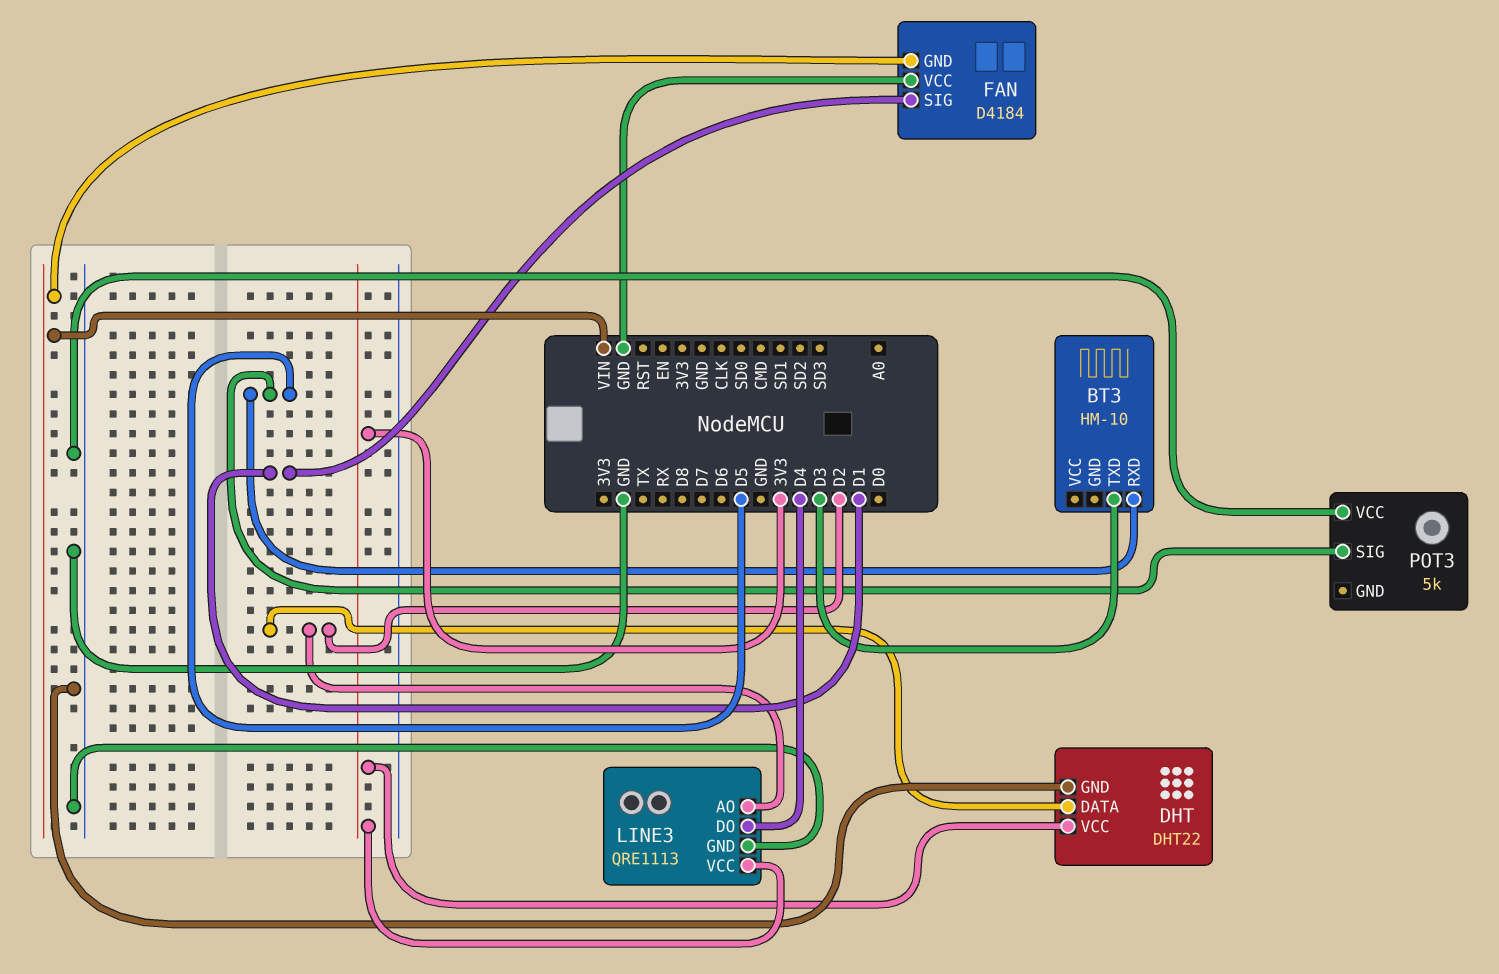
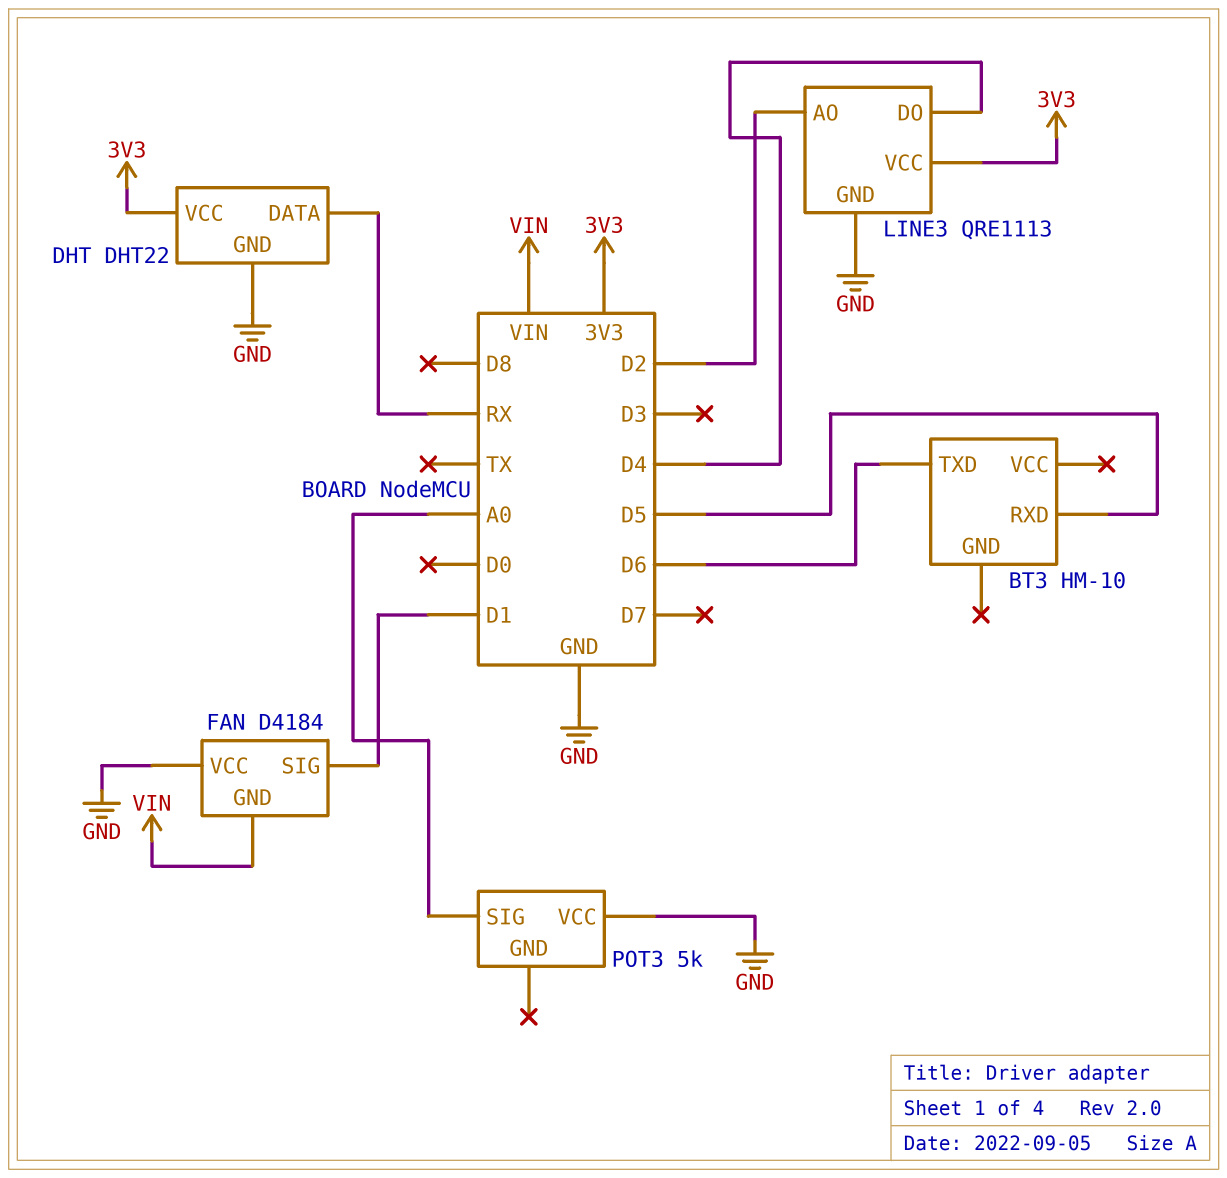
BT3 pin TXD: D3 -> D6
DHT pin DATA: D2 -> RX
POT3 pin SIG: D5 -> A0

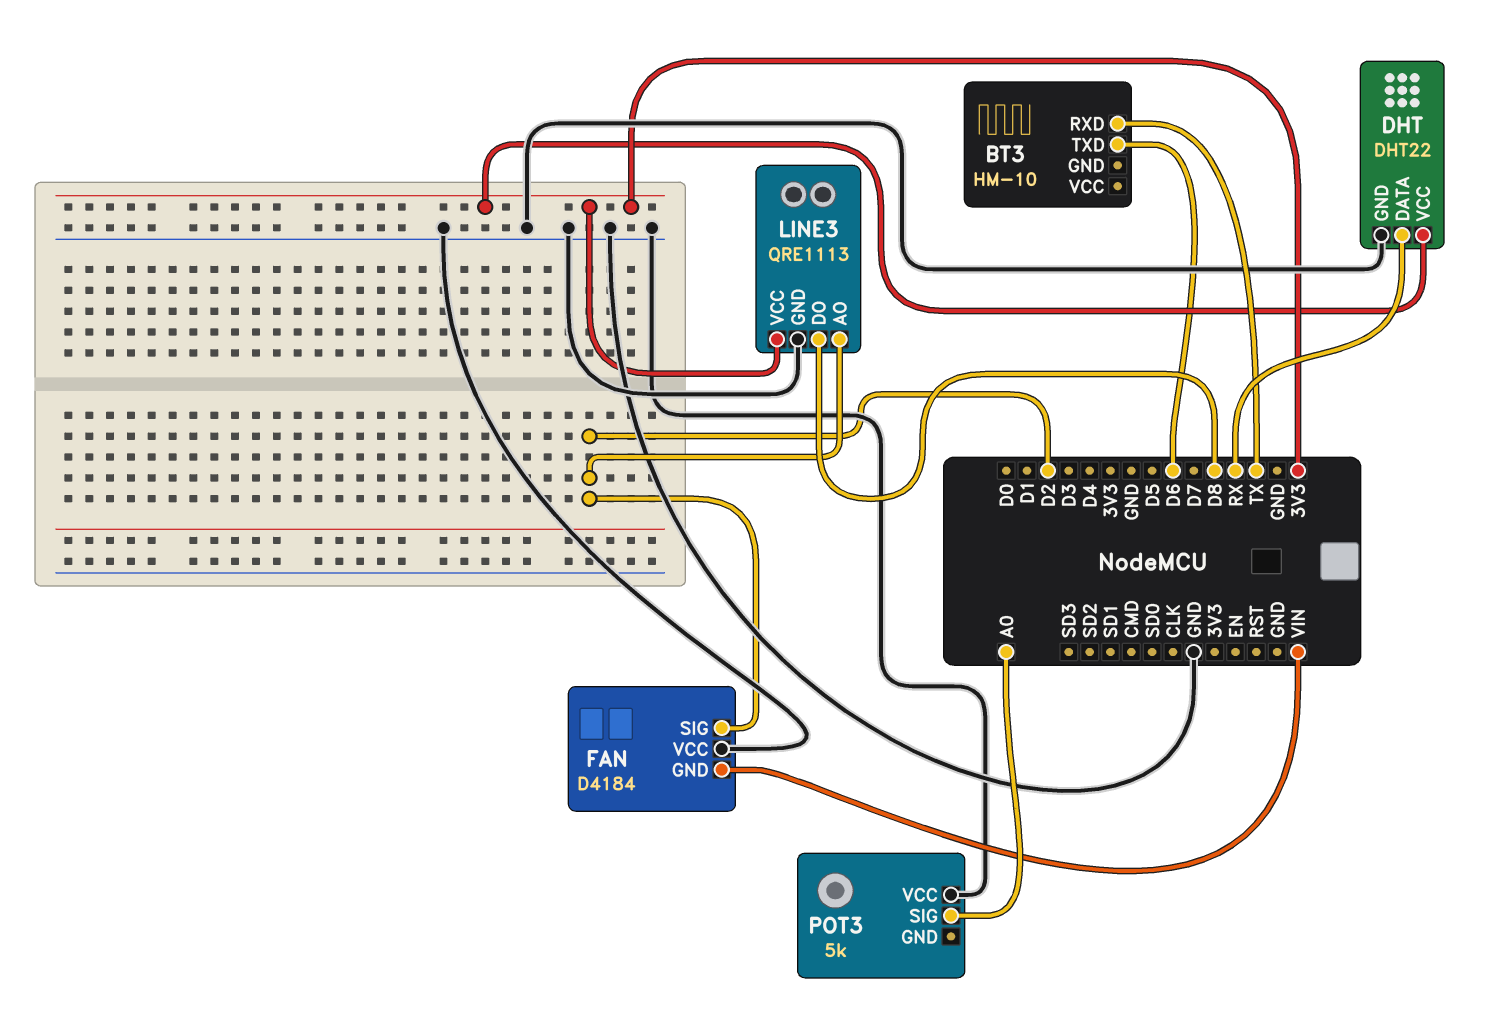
BT3 pin RXD: D5 -> TX
FAN pin SIG: D1 -> D2
LINE3 pin DO: D4 -> D8

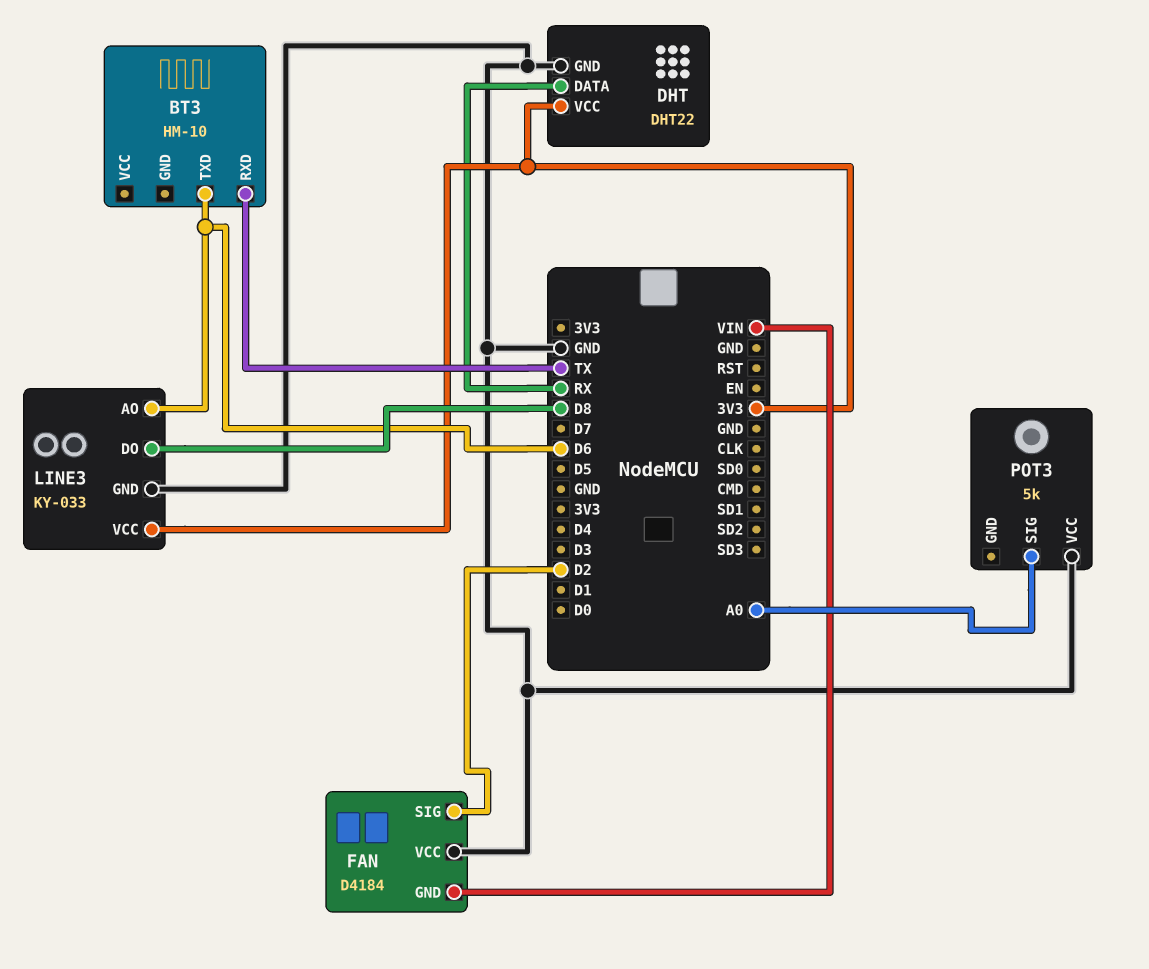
LINE3: QRE1113 -> KY-033
LINE3 pin AO: D2 -> D6

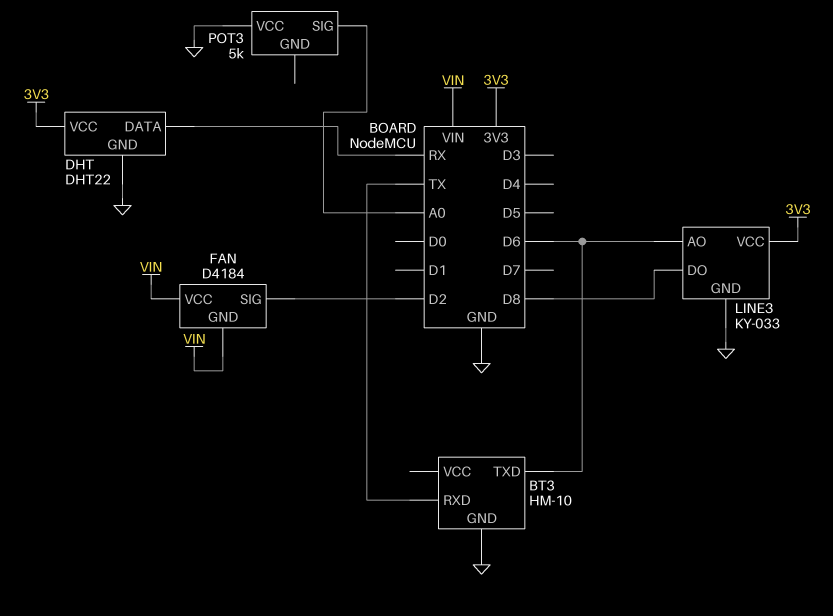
BT3 pin GND: none -> GND
FAN pin VCC: GND -> VIN

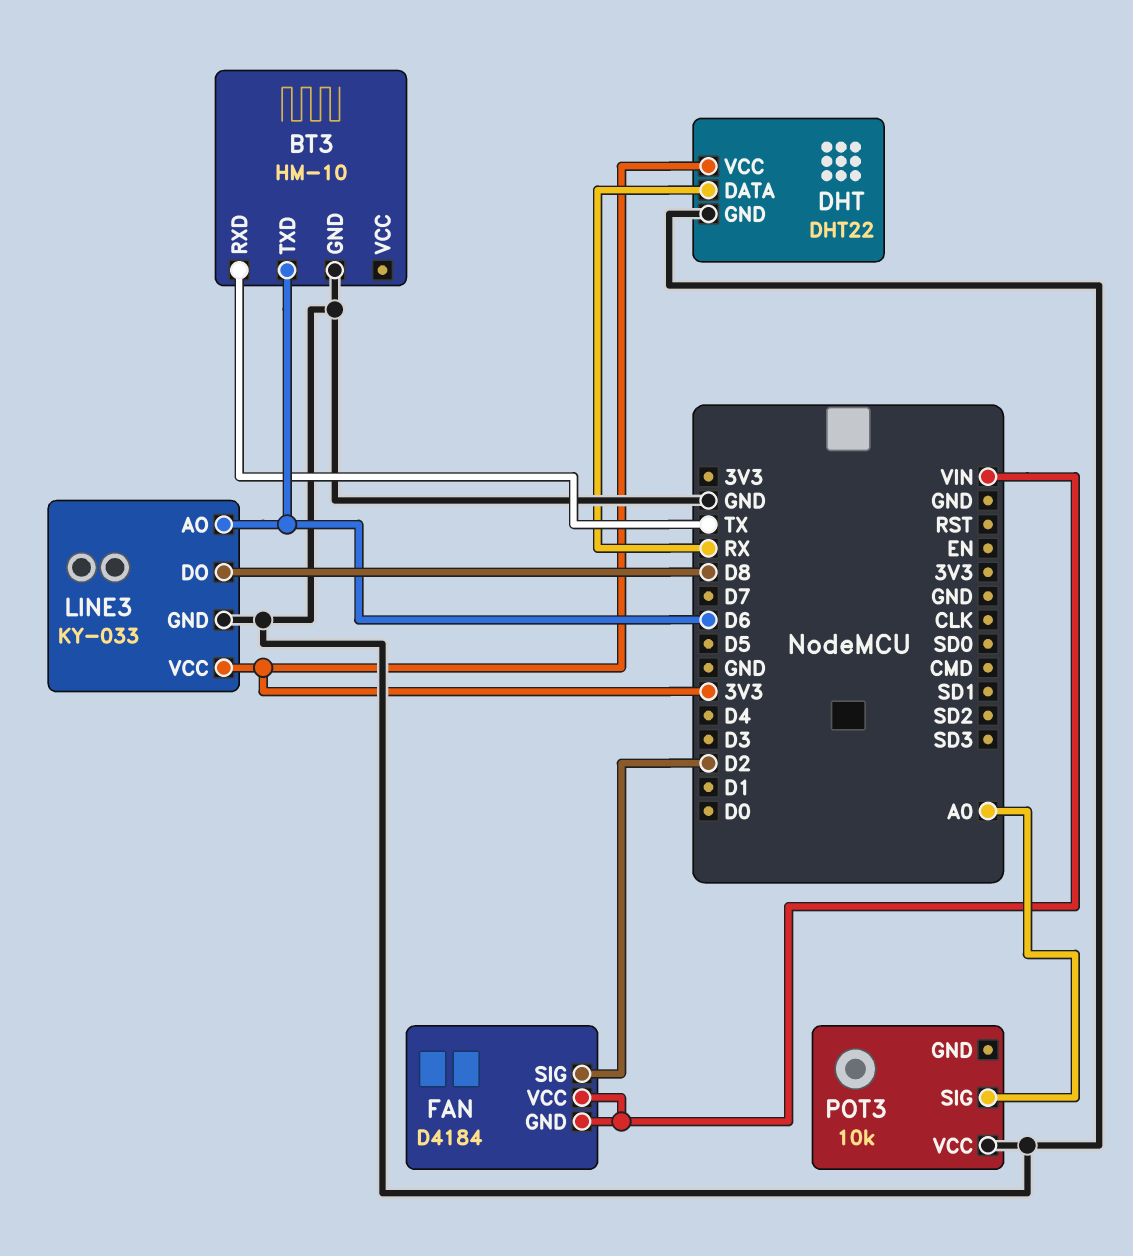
POT3: 5k -> 10k

